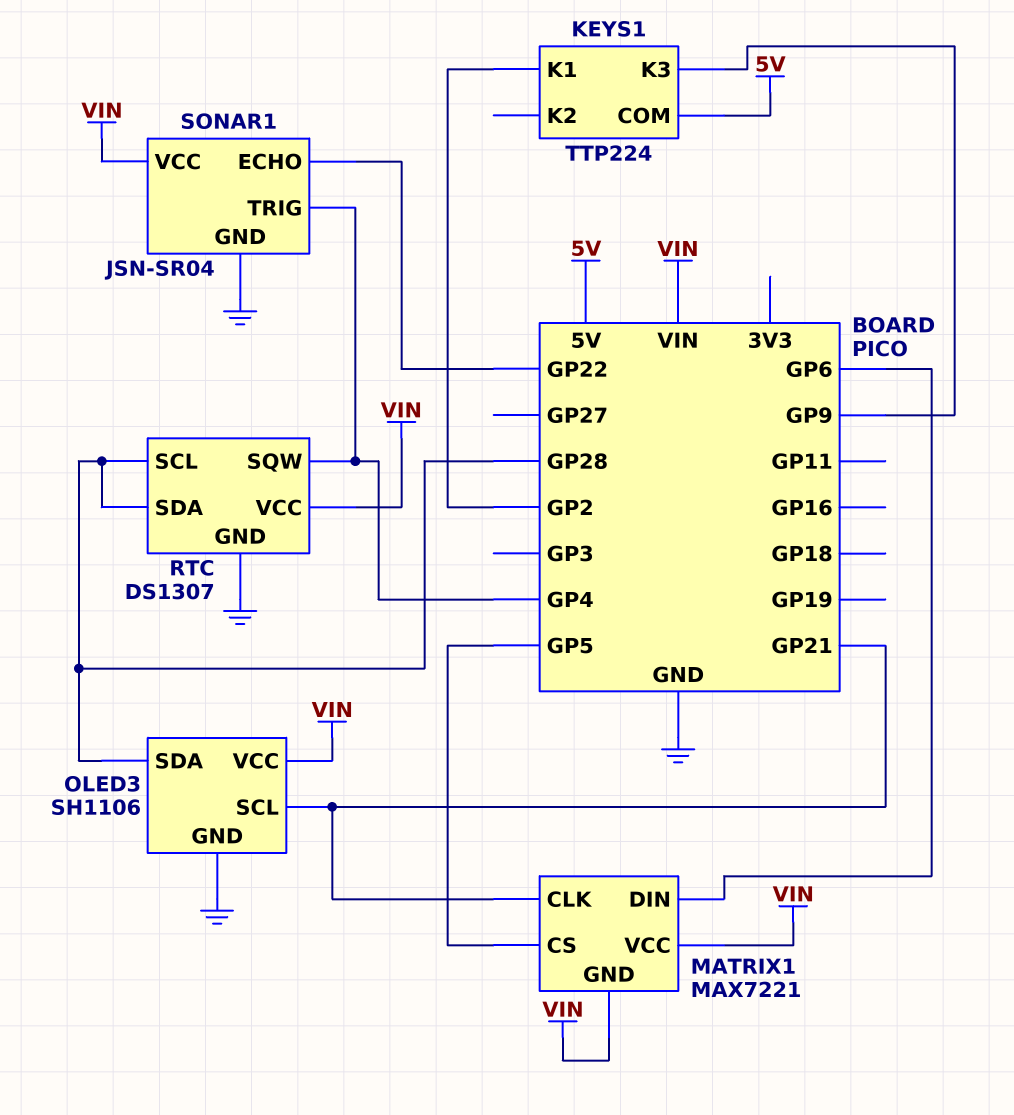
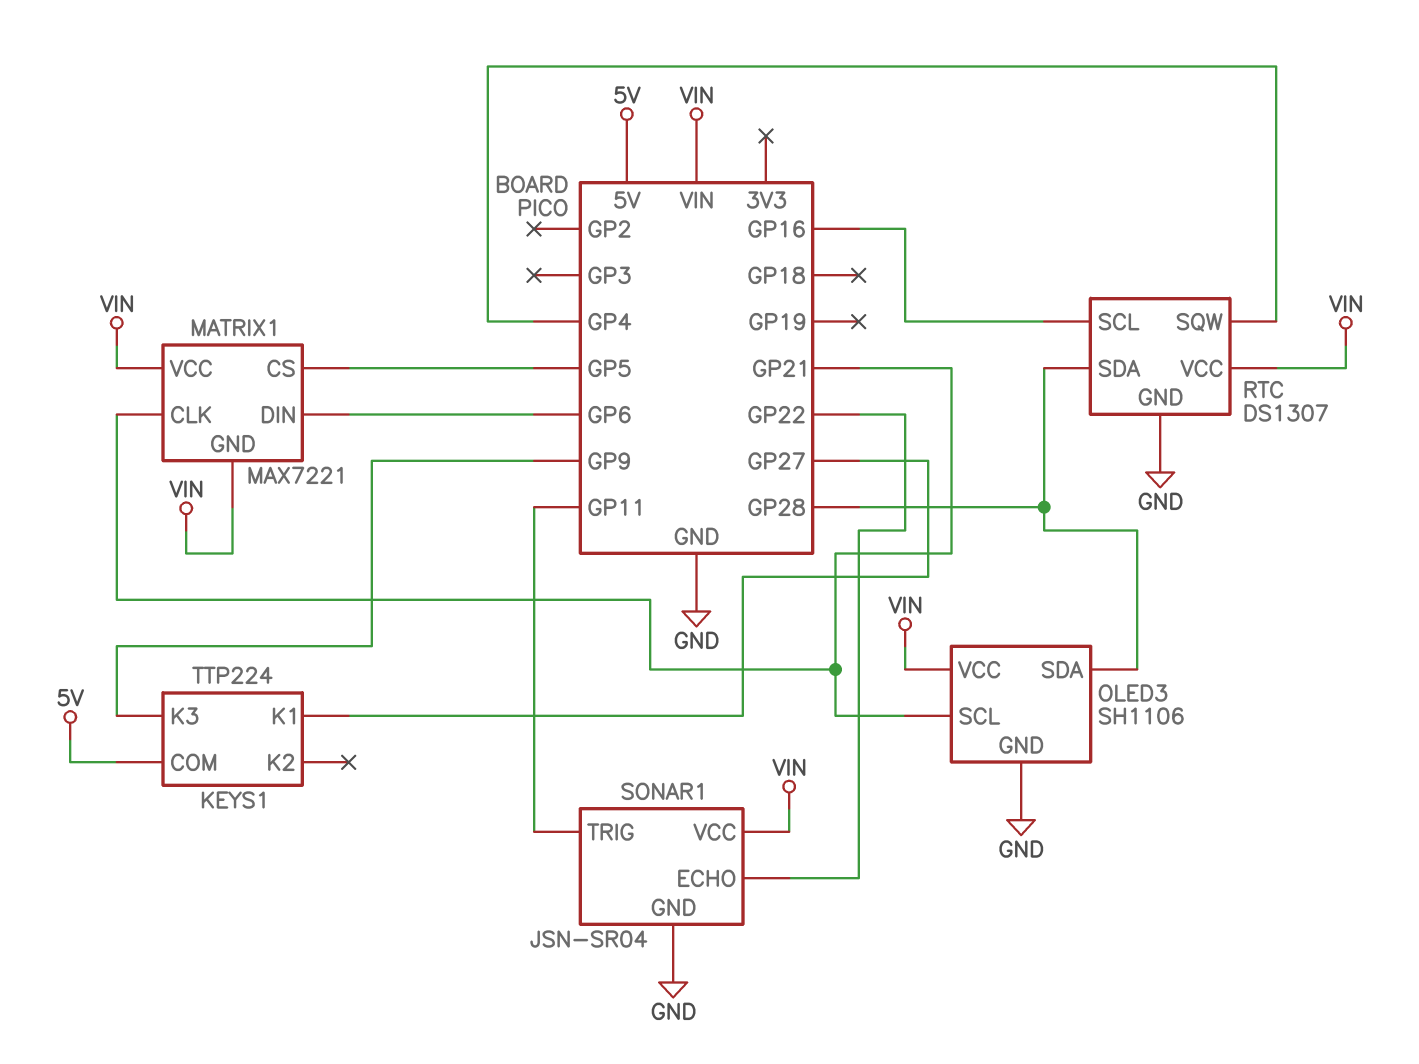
KEYS1 pin K1: GP2 -> GP27
RTC pin SCL: GP28 -> GP16
SONAR1 pin TRIG: GP4 -> GP11

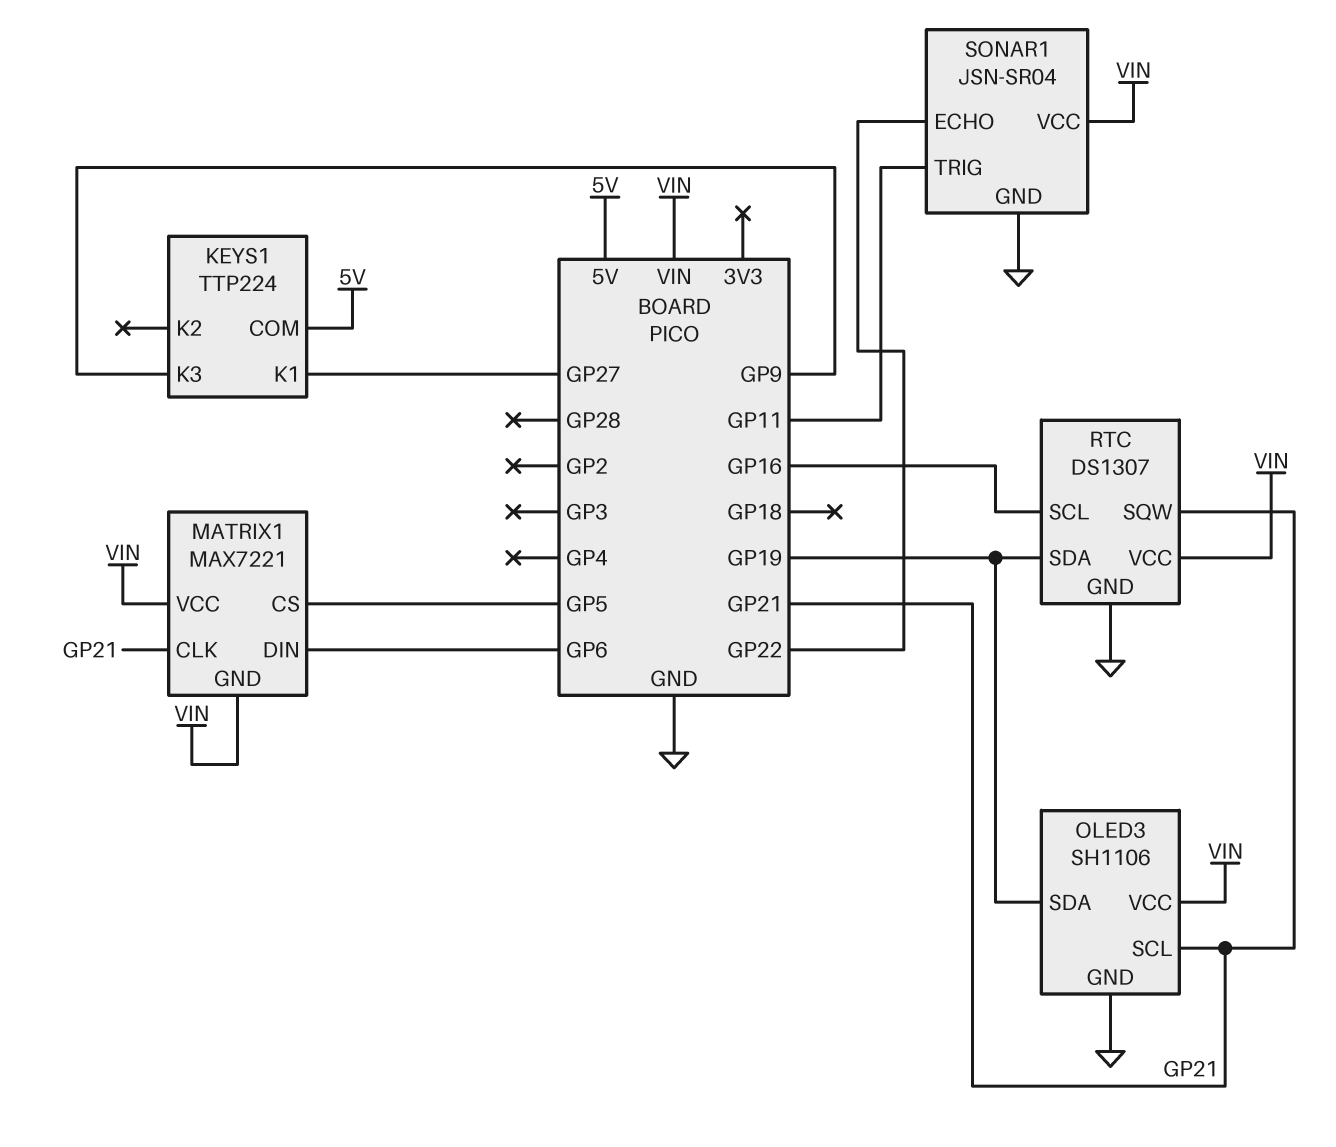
OLED3 pin SDA: GP28 -> GP19
RTC pin SDA: GP28 -> GP19
RTC pin SQW: GP4 -> GP21

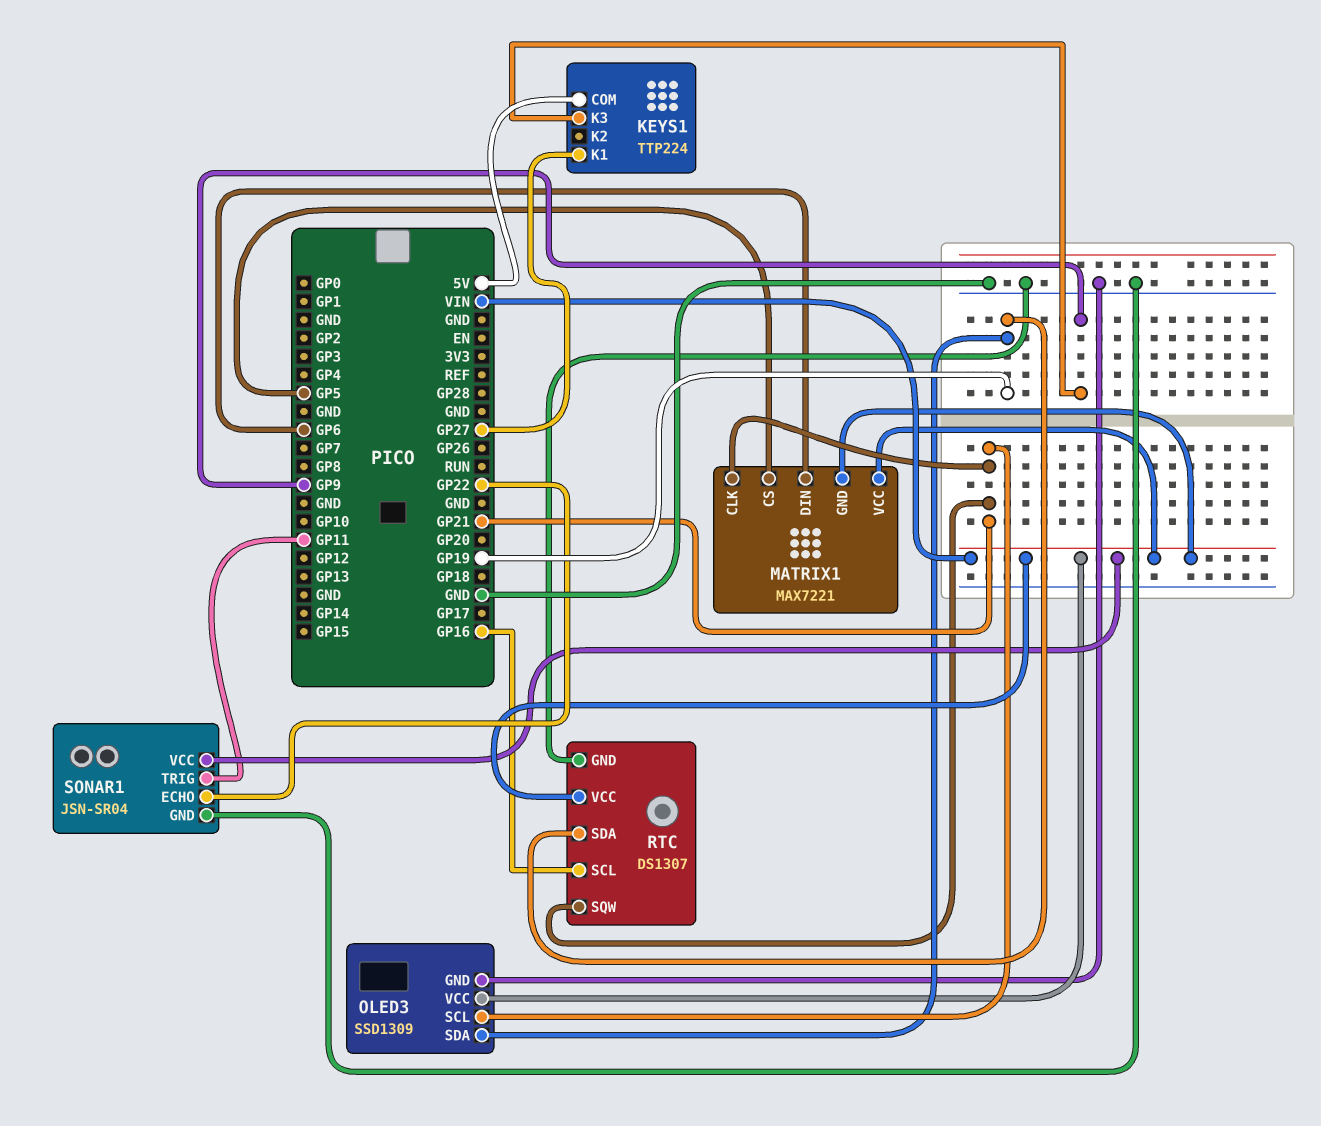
OLED3: SH1106 -> SSD1309

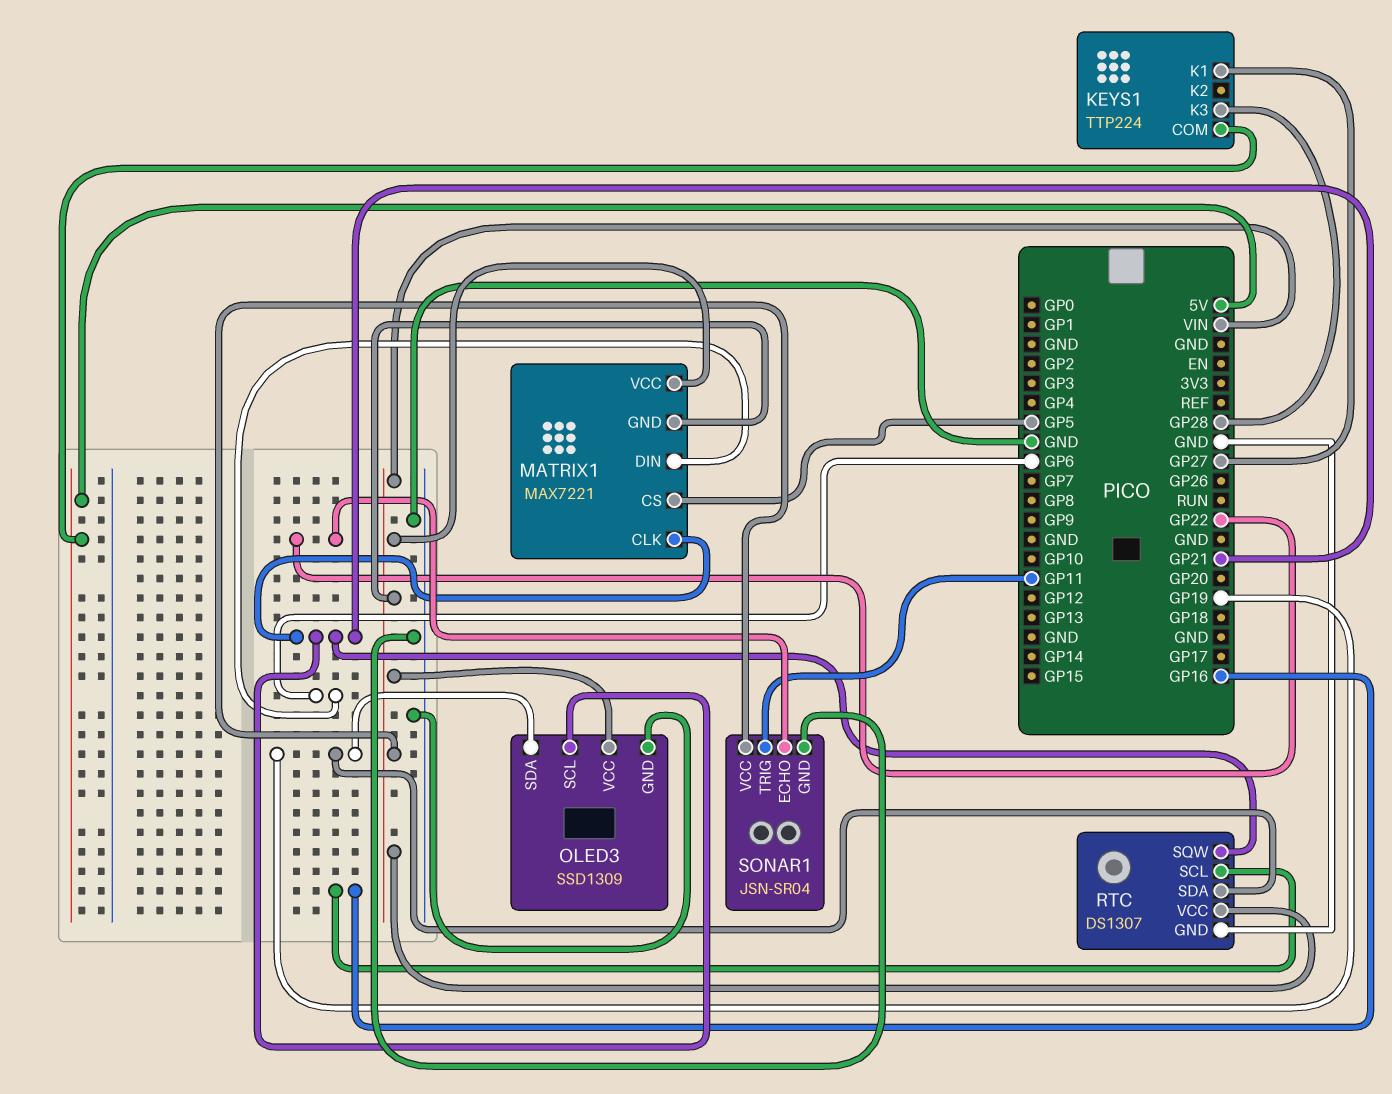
KEYS1 pin K3: GP9 -> GP28

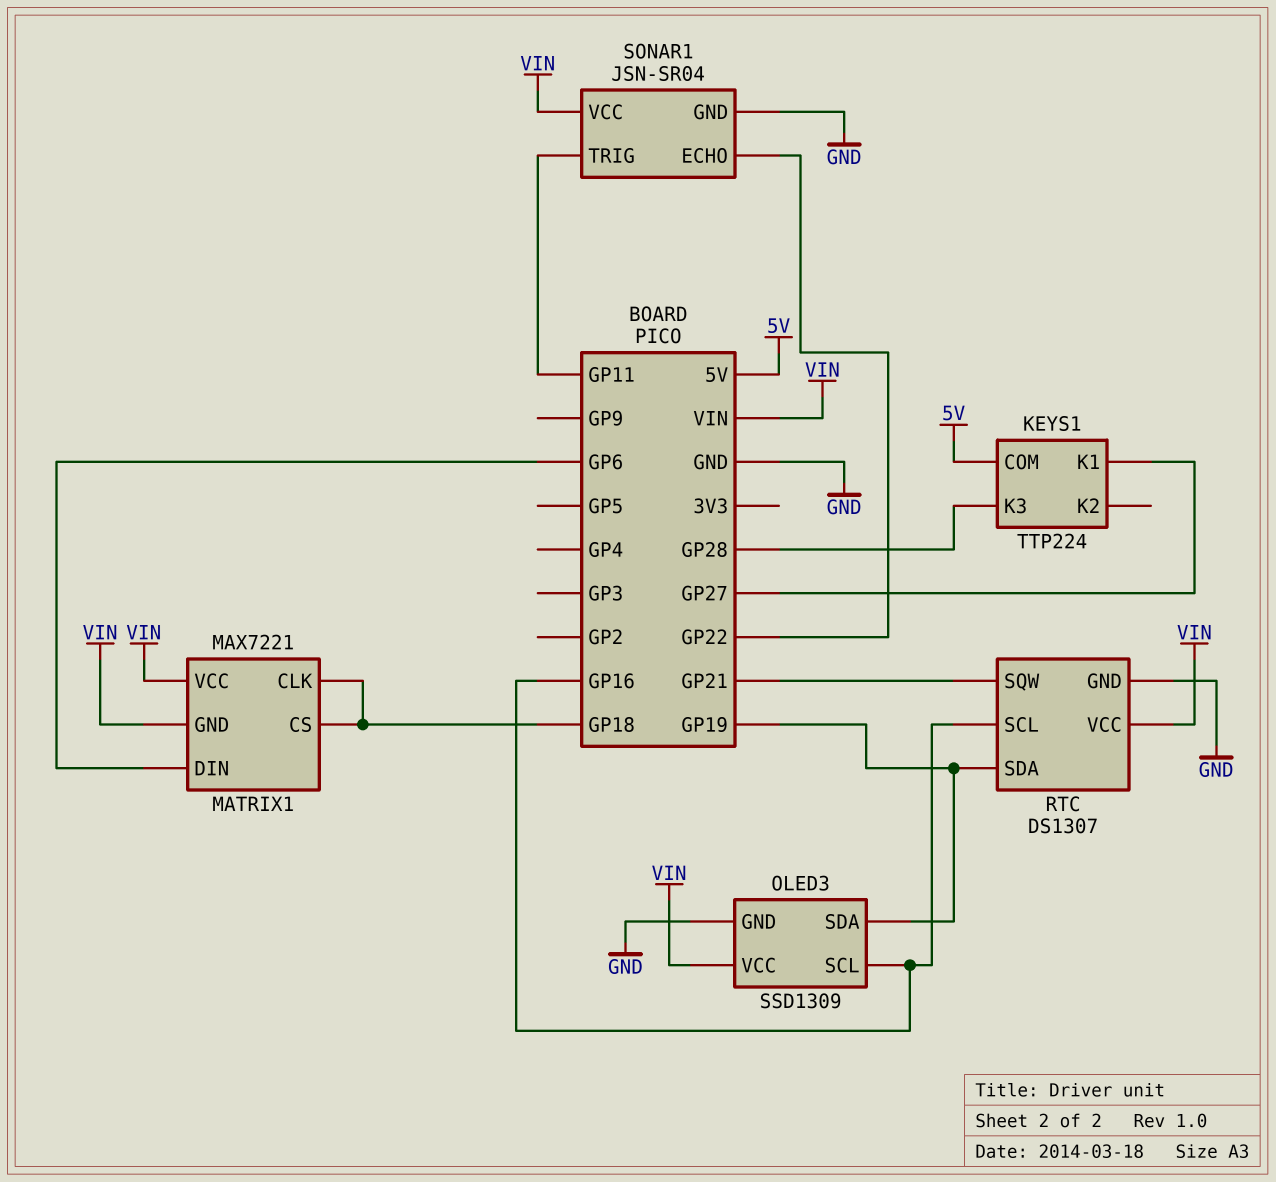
MATRIX1 pin CLK: GP21 -> GP18
MATRIX1 pin CS: GP5 -> GP18
OLED3 pin SCL: GP21 -> GP16

